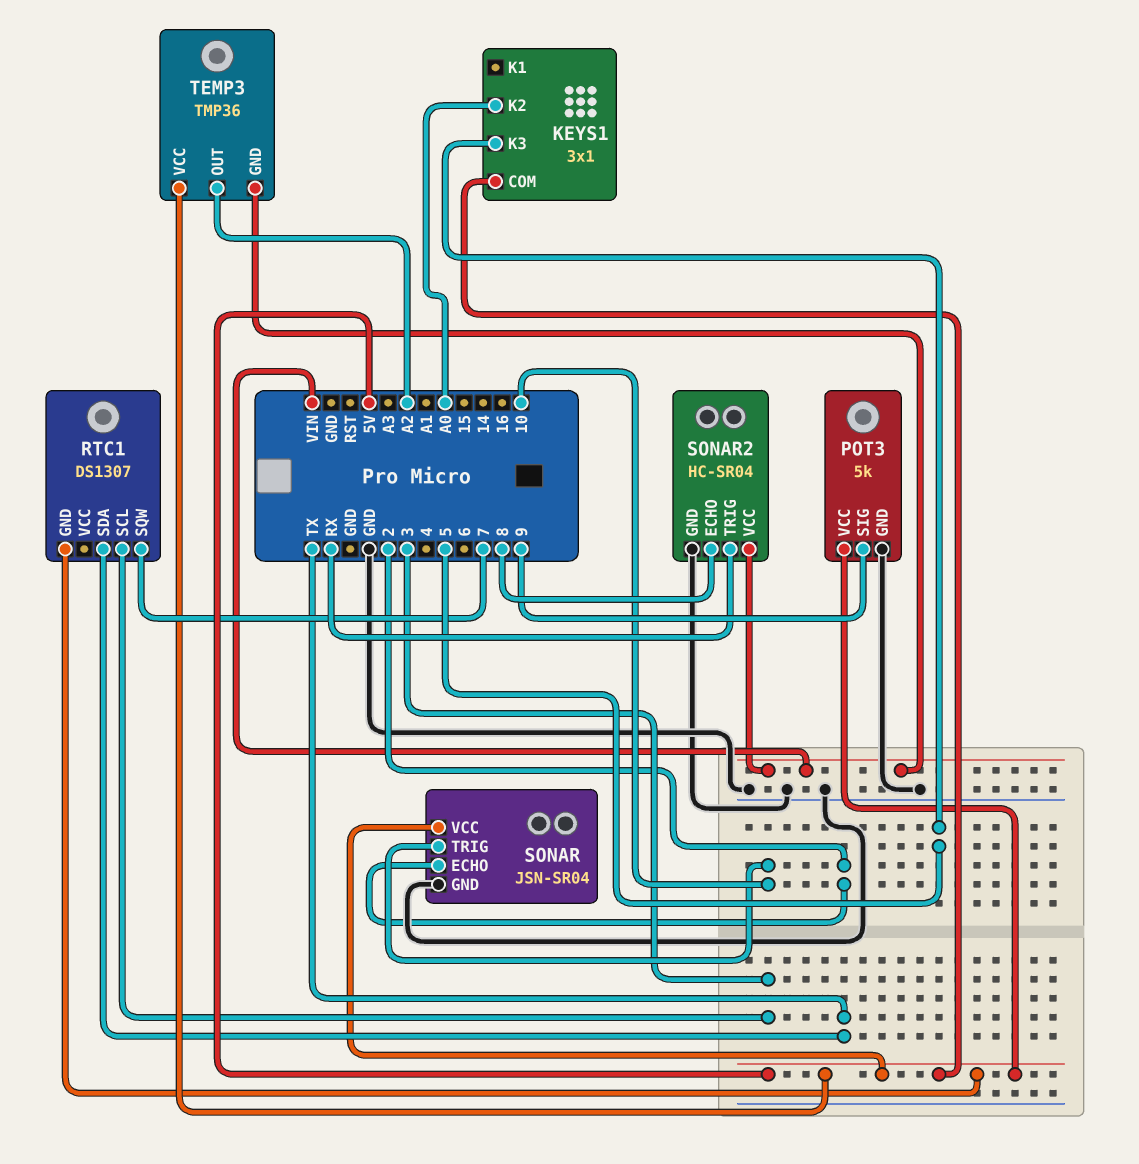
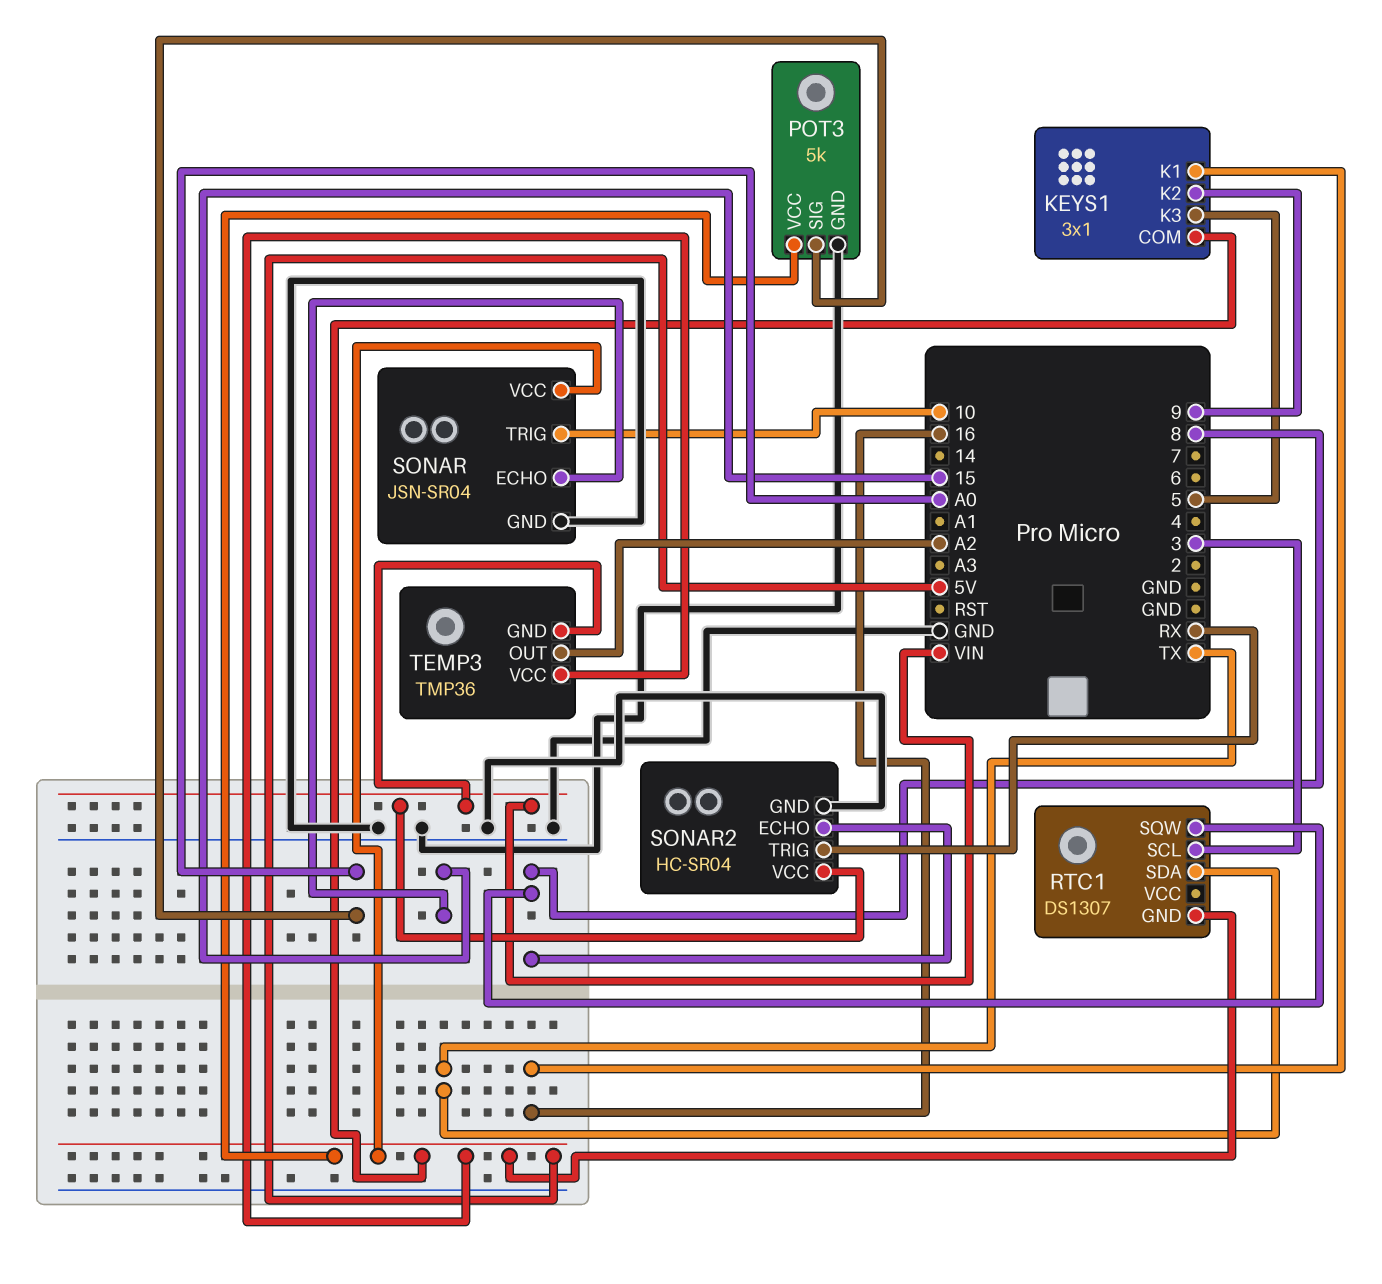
KEYS1 pin K1: none -> 16
KEYS1 pin K2: A0 -> 9
POT3 pin SIG: 9 -> A0
RTC1 pin SQW: 7 -> 8
SONAR pin ECHO: 2 -> 15

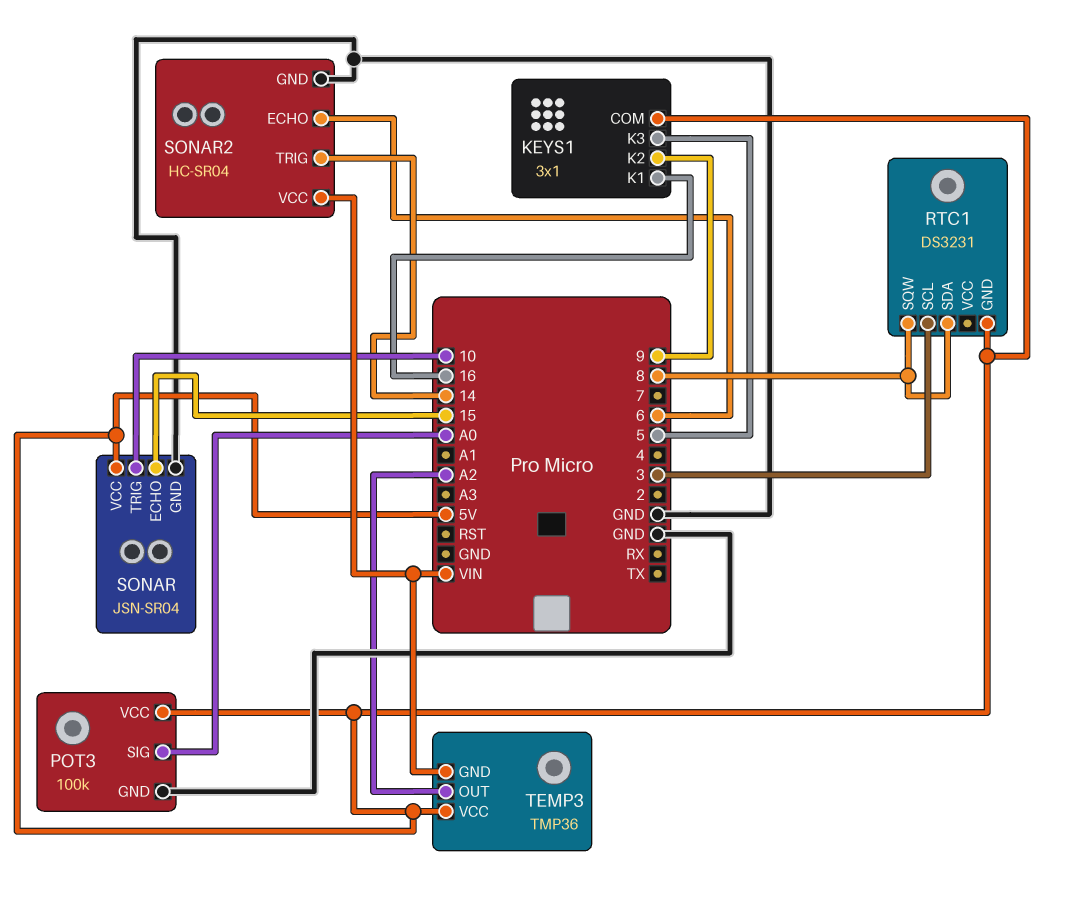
POT3: 5k -> 100k
RTC1: DS1307 -> DS3231
RTC1 pin SDA: TX -> 8
SONAR2 pin ECHO: 8 -> 6
SONAR2 pin TRIG: RX -> 14

